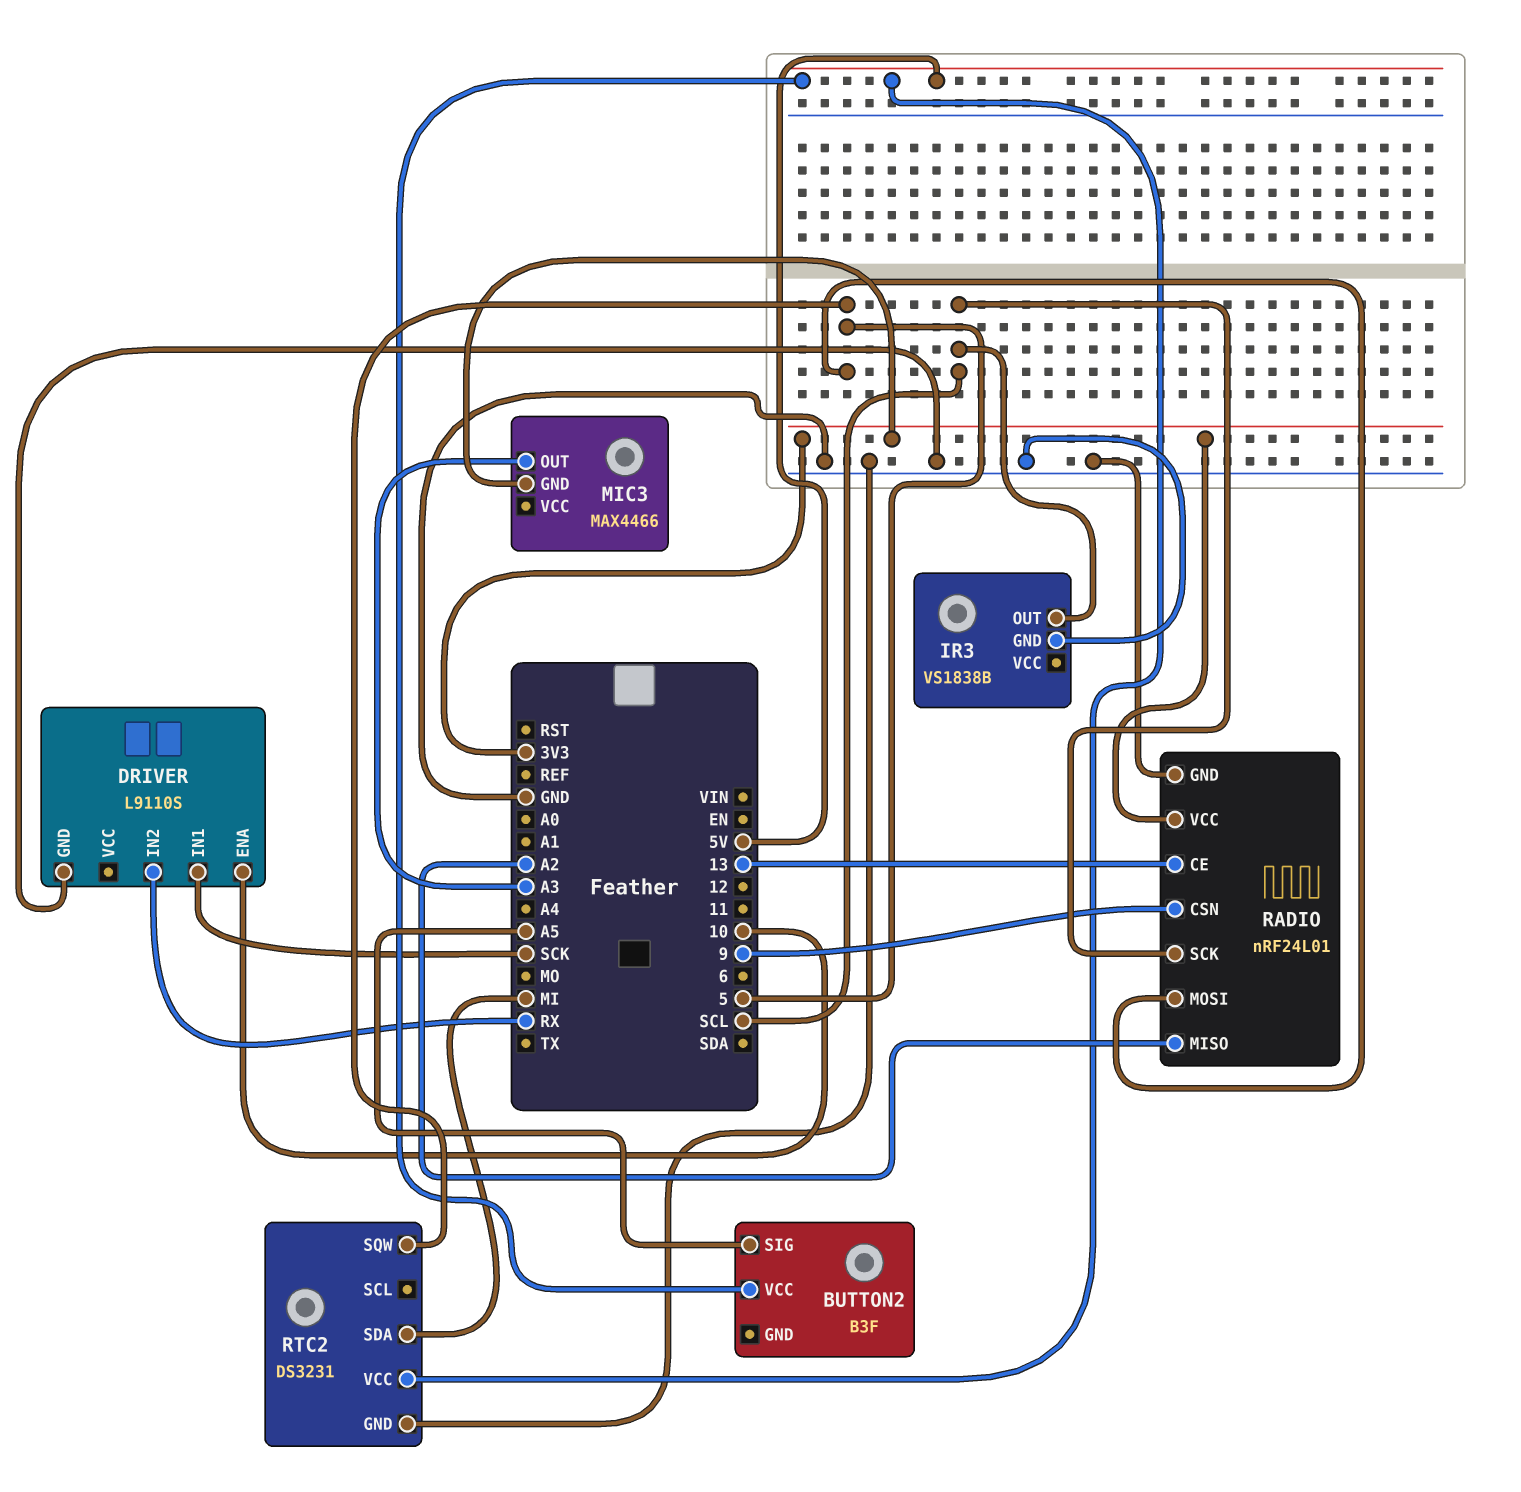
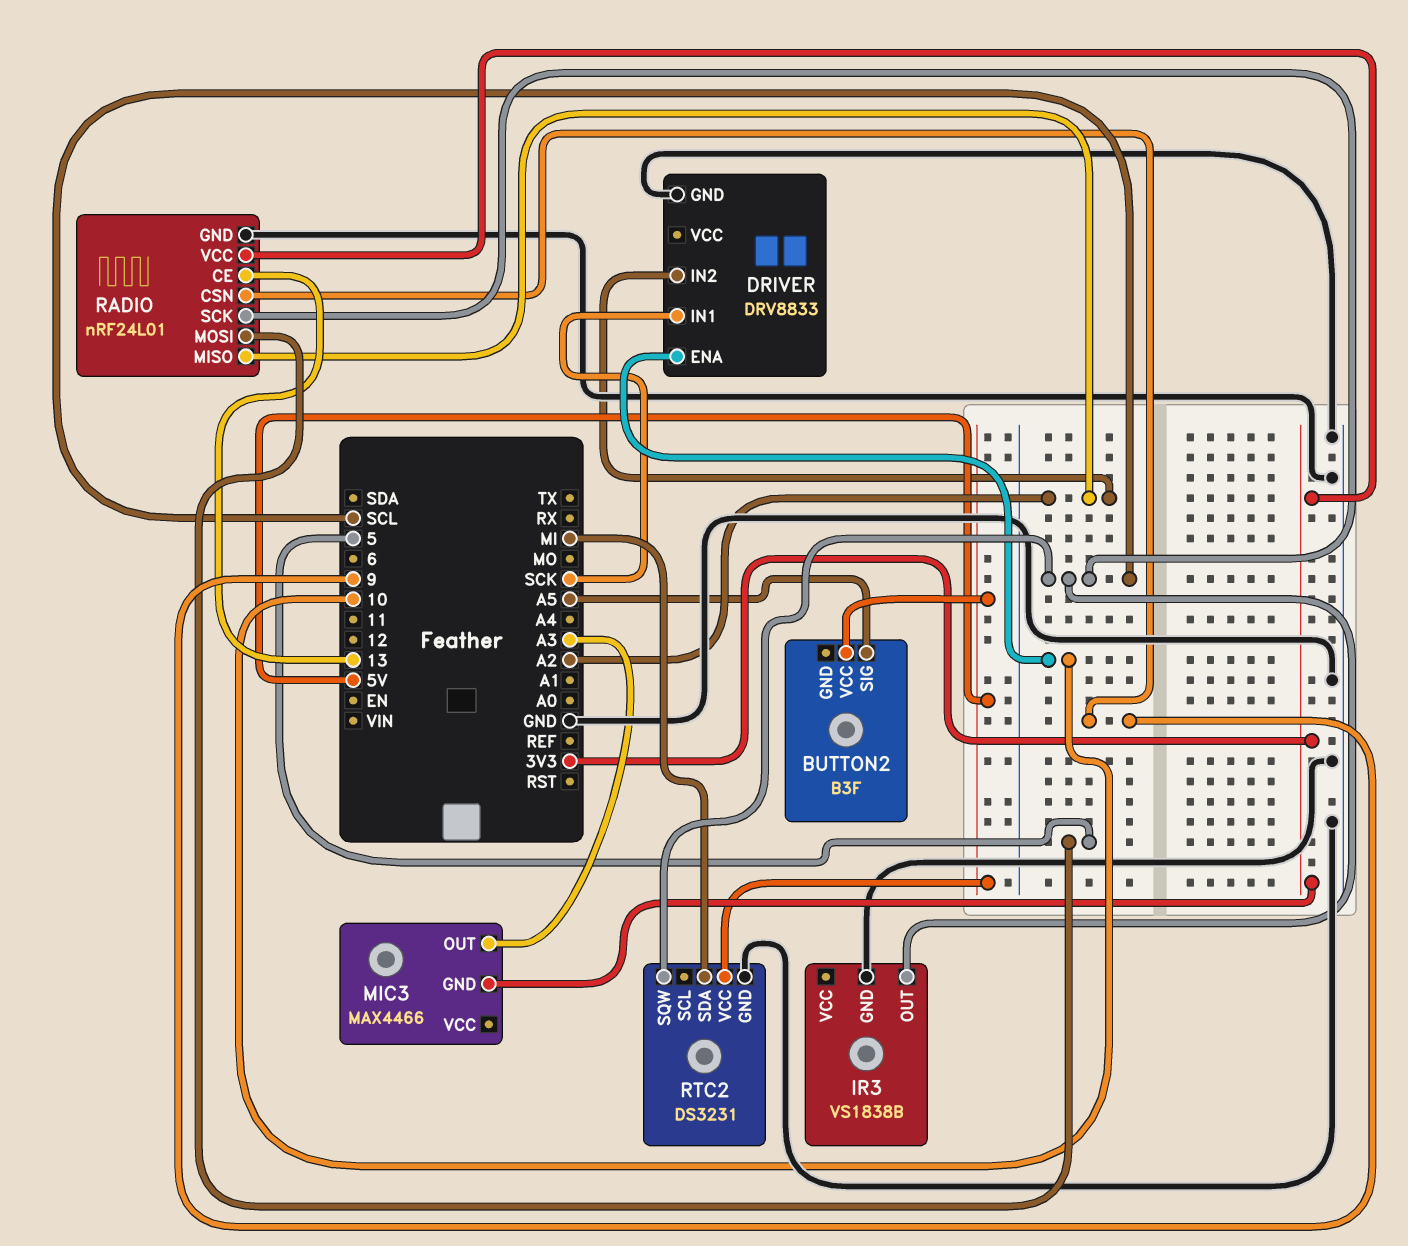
DRIVER: L9110S -> DRV8833
DRIVER pin IN2: RX -> A2
RTC2 pin SQW: 5 -> SCL

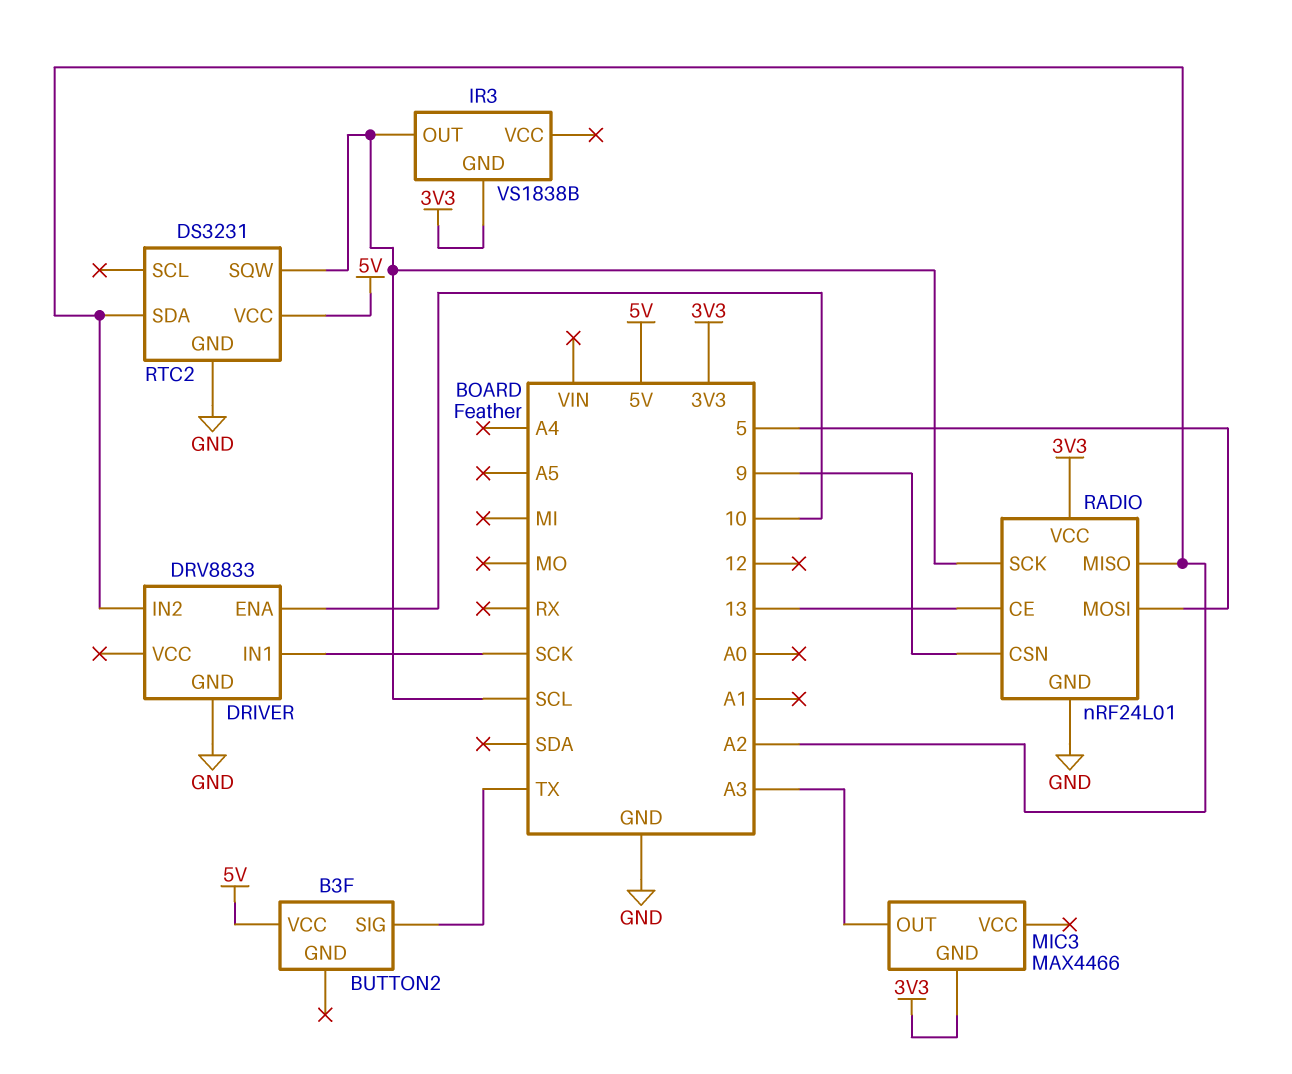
BUTTON2 pin SIG: A5 -> TX
IR3 pin GND: GND -> 3V3
RTC2 pin SDA: MI -> A2

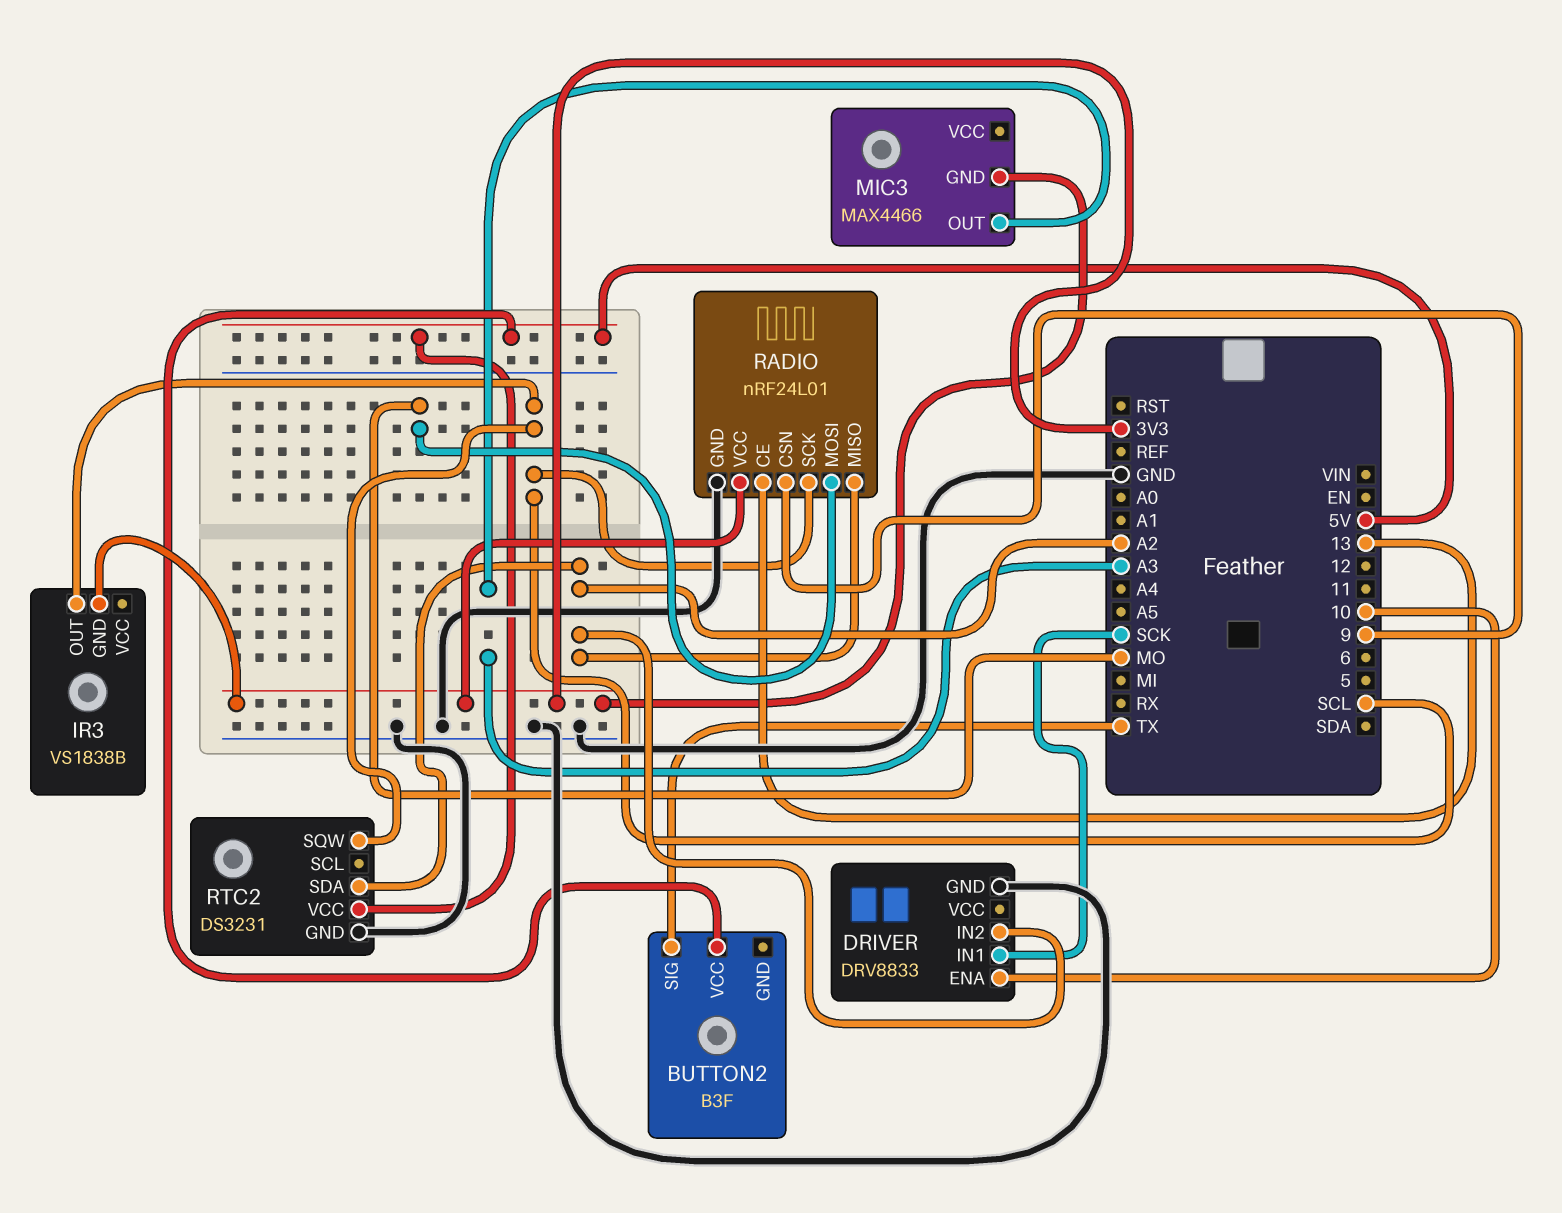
RADIO pin MOSI: 5 -> MO

